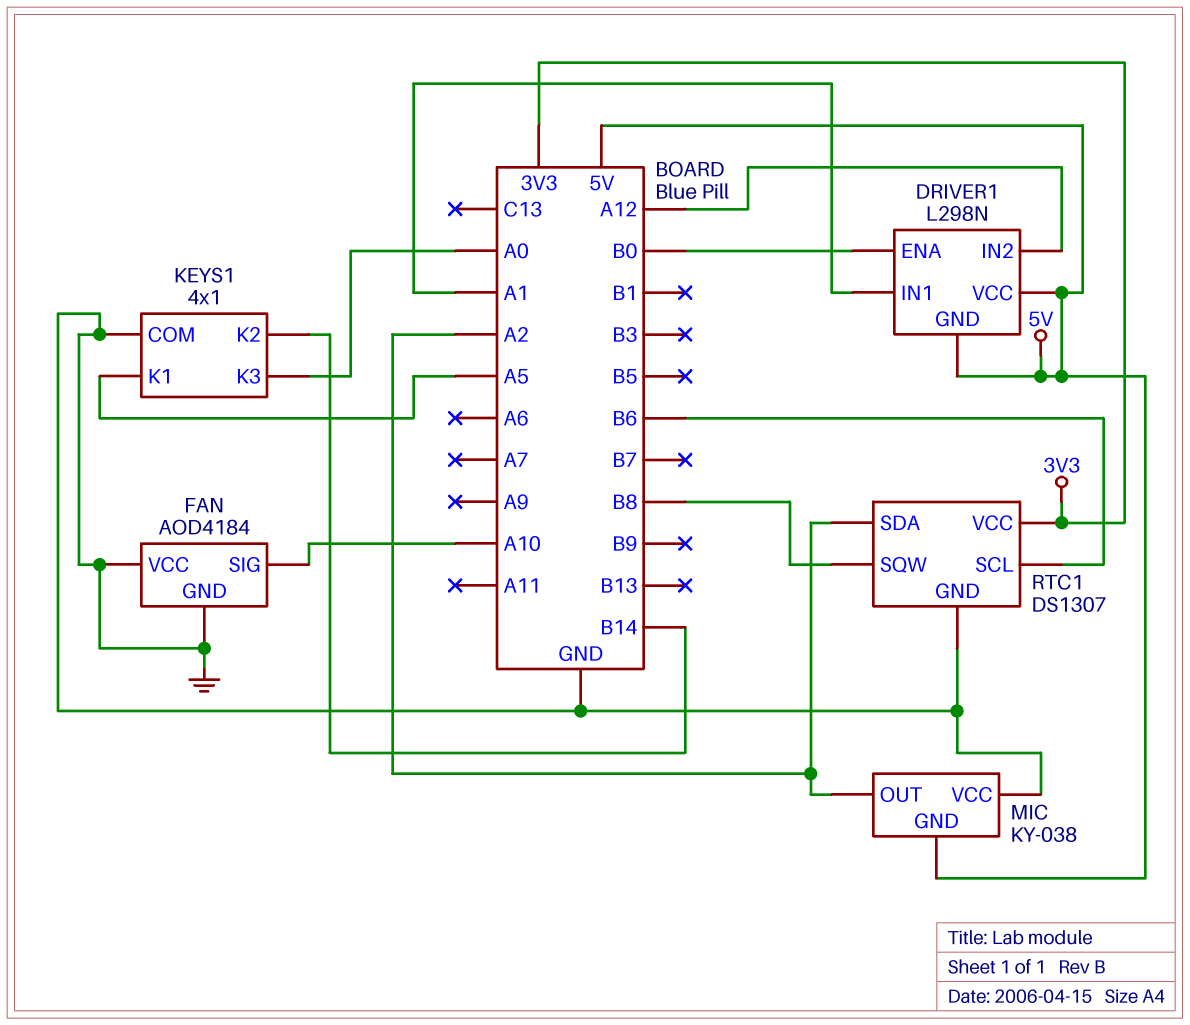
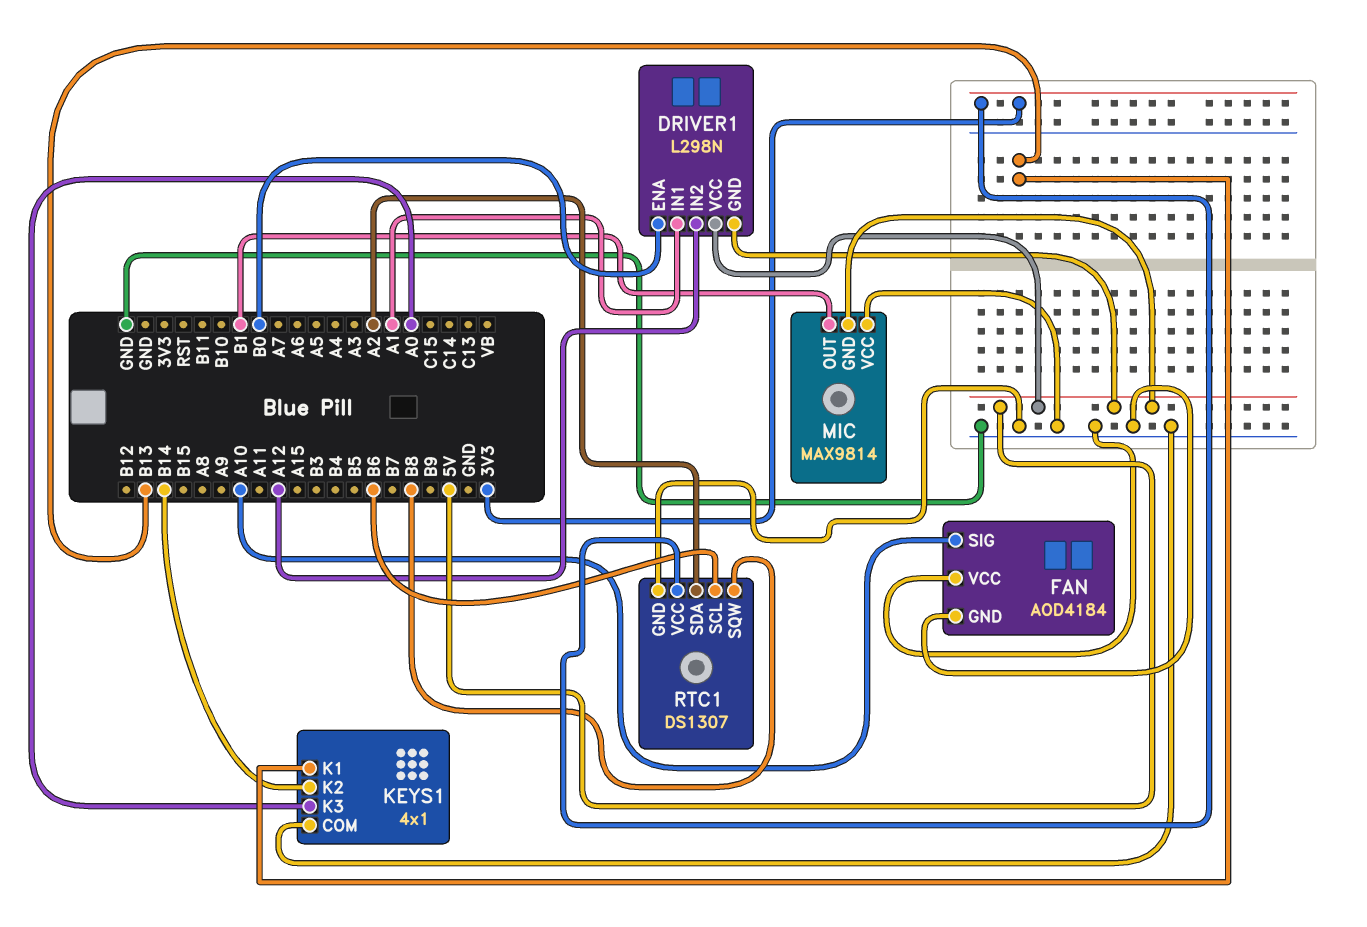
KEYS1 pin K1: A5 -> B13
MIC: KY-038 -> MAX9814
MIC pin OUT: A2 -> B1

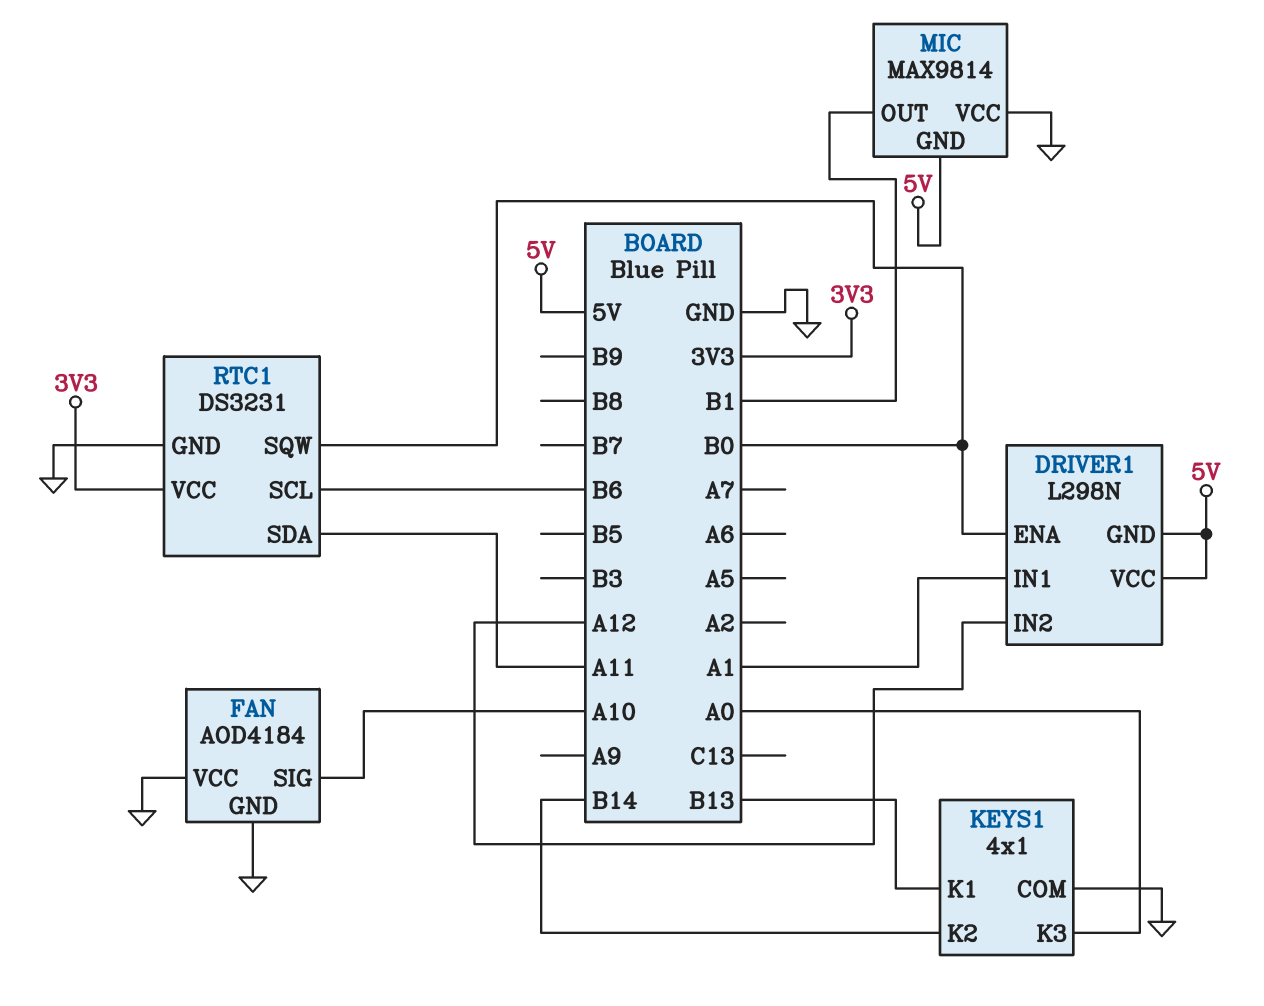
RTC1: DS1307 -> DS3231
RTC1 pin SDA: A2 -> A11
RTC1 pin SQW: B8 -> B0

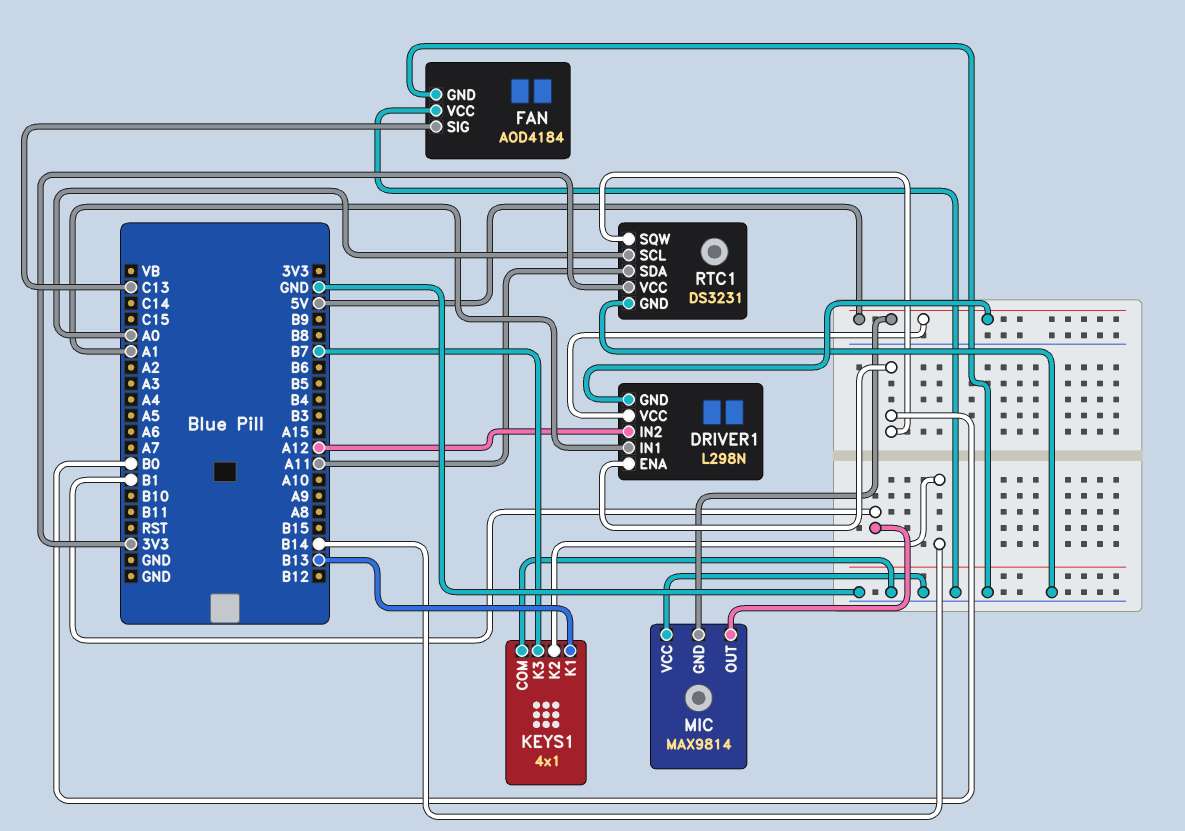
FAN pin SIG: A10 -> C13
KEYS1 pin K3: A0 -> B7
RTC1 pin SCL: B6 -> A0

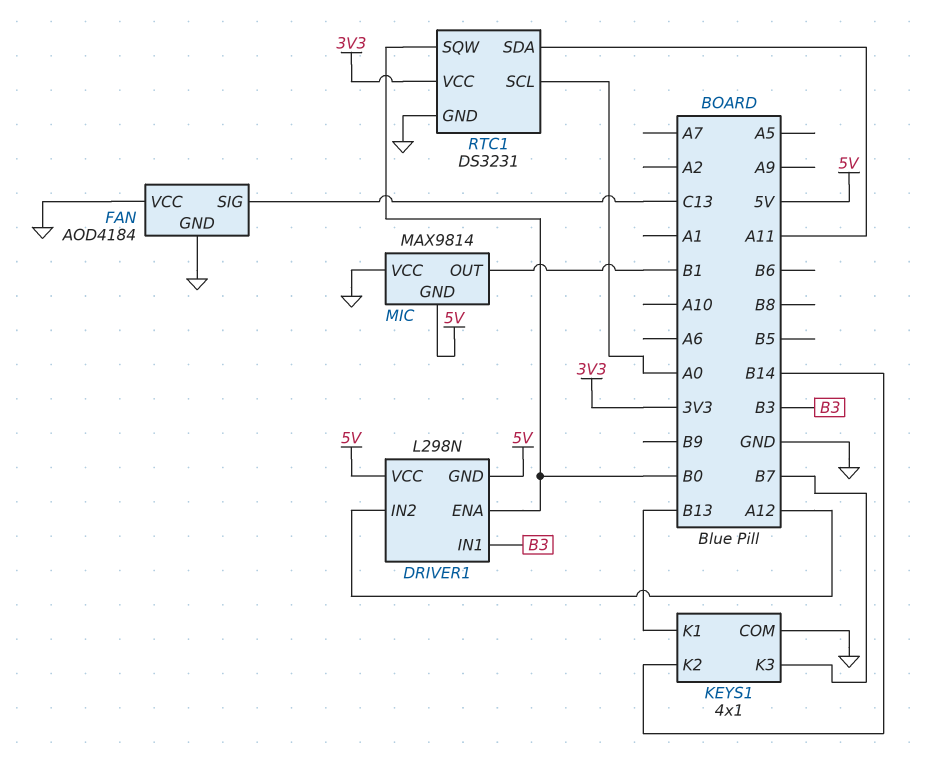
DRIVER1 pin IN1: A1 -> B3

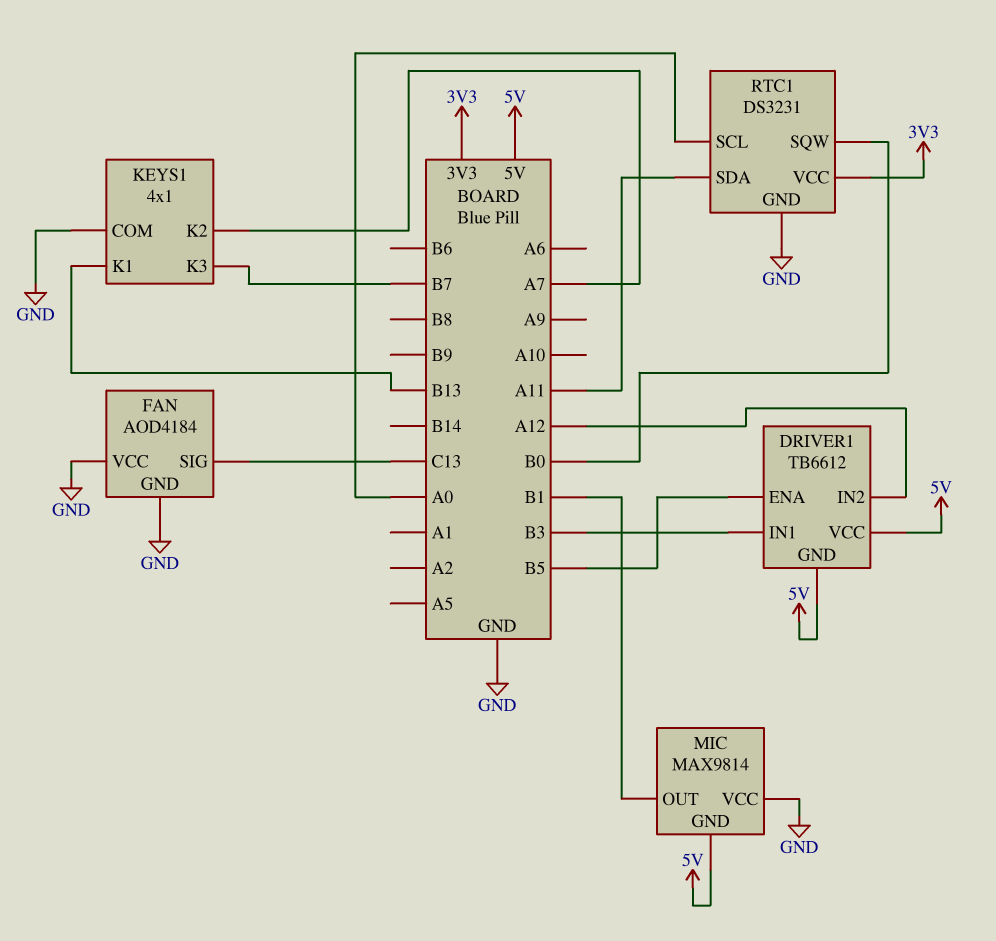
DRIVER1: L298N -> TB6612
DRIVER1 pin ENA: B0 -> B5
KEYS1 pin K2: B14 -> A7

